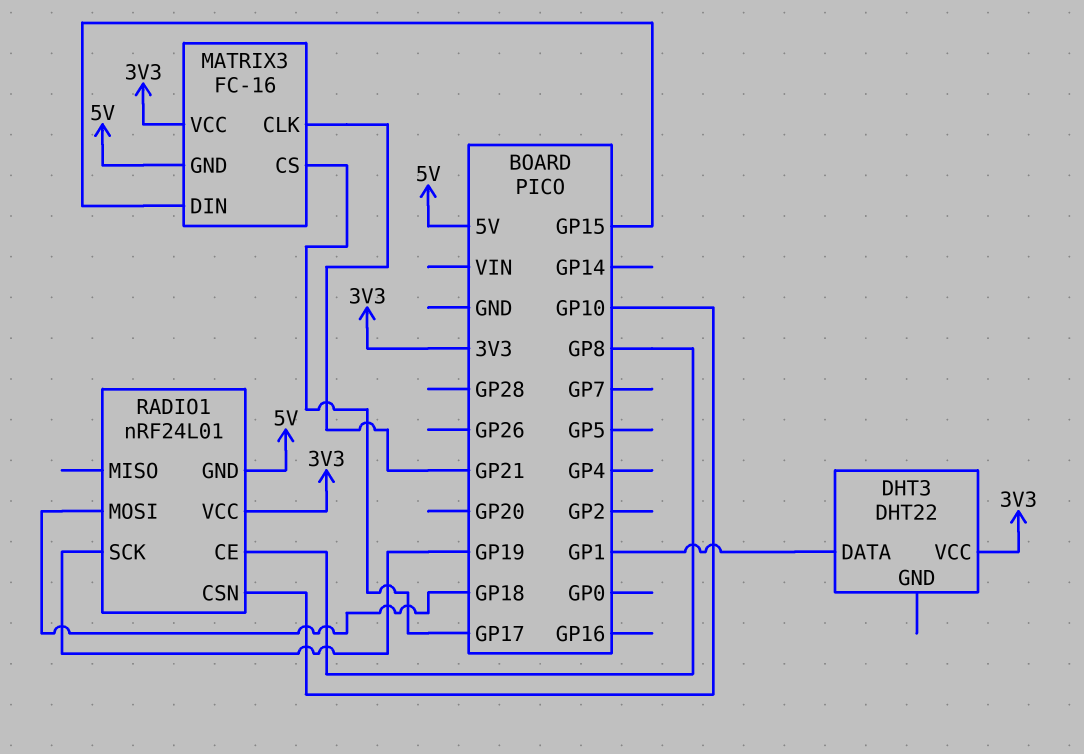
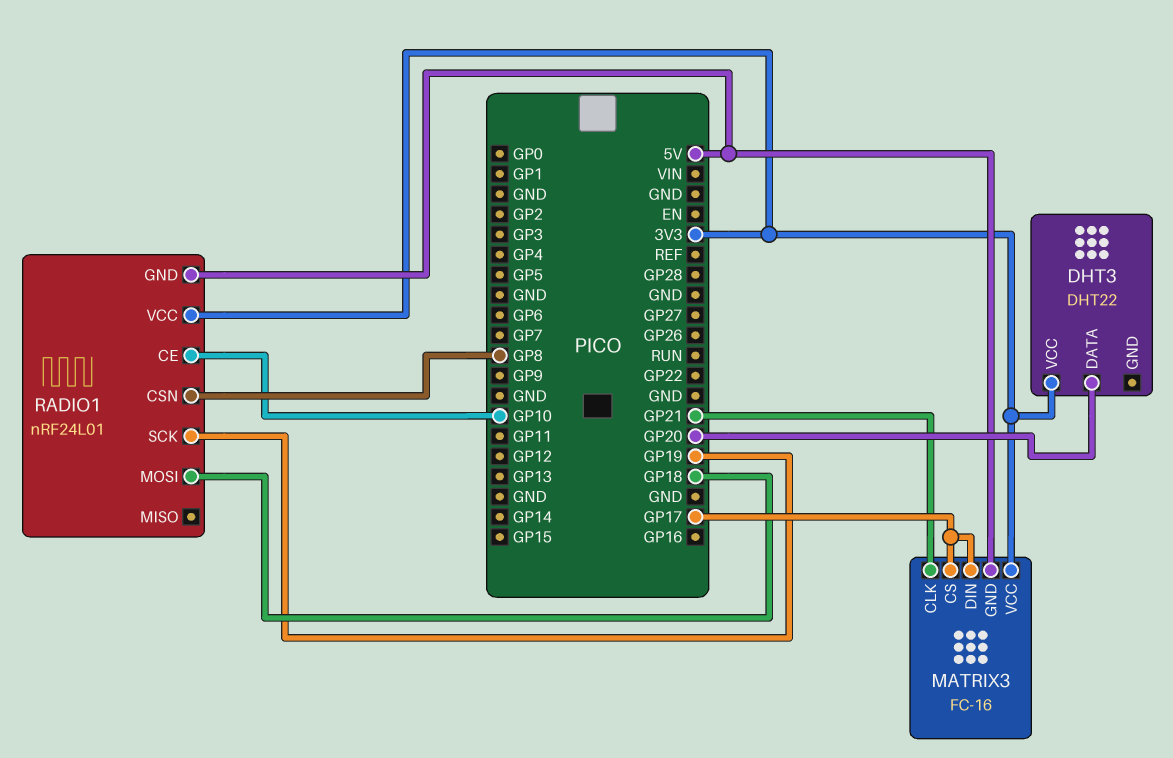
DHT3 pin DATA: GP1 -> GP20
MATRIX3 pin DIN: GP15 -> GP17
RADIO1 pin CE: GP8 -> GP10
RADIO1 pin CSN: GP10 -> GP8

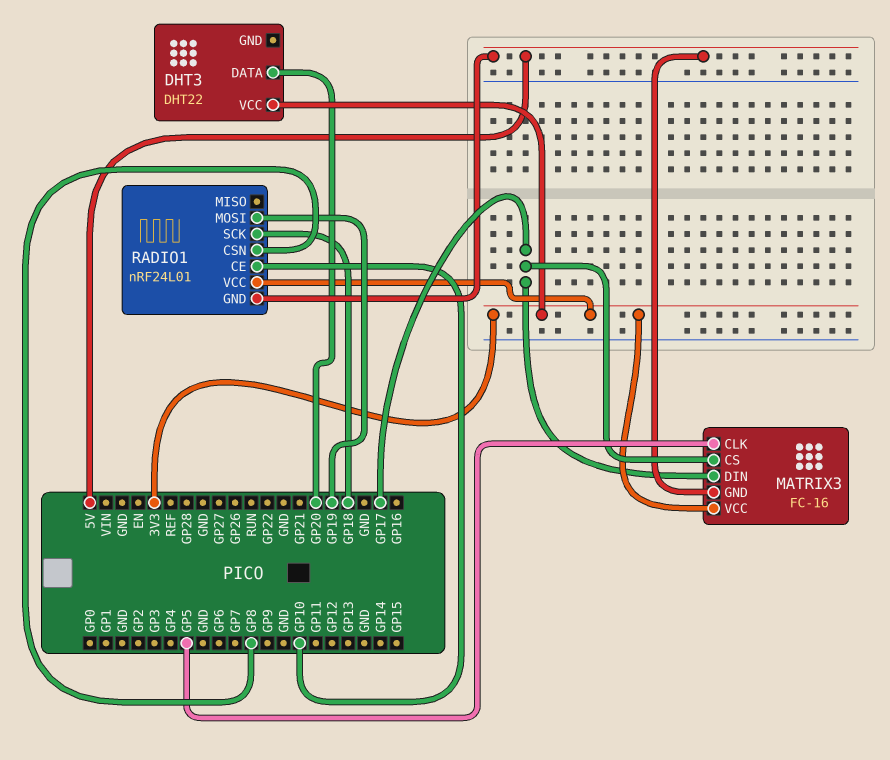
MATRIX3 pin CLK: GP21 -> GP5
RADIO1 pin MOSI: GP18 -> GP19
RADIO1 pin SCK: GP19 -> GP18

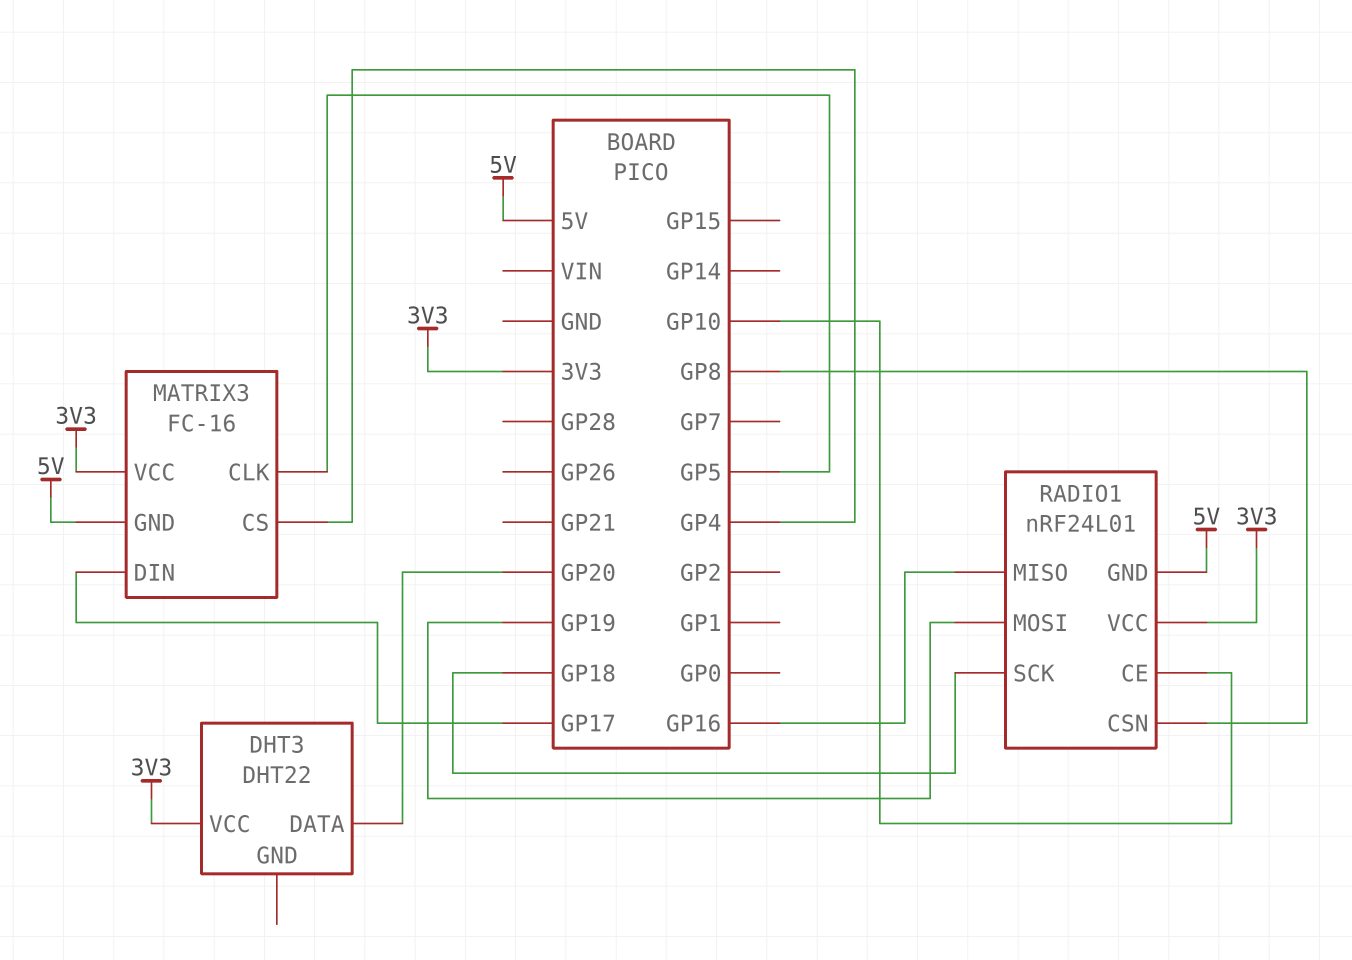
MATRIX3 pin CS: GP17 -> GP4
RADIO1 pin MISO: none -> GP16

